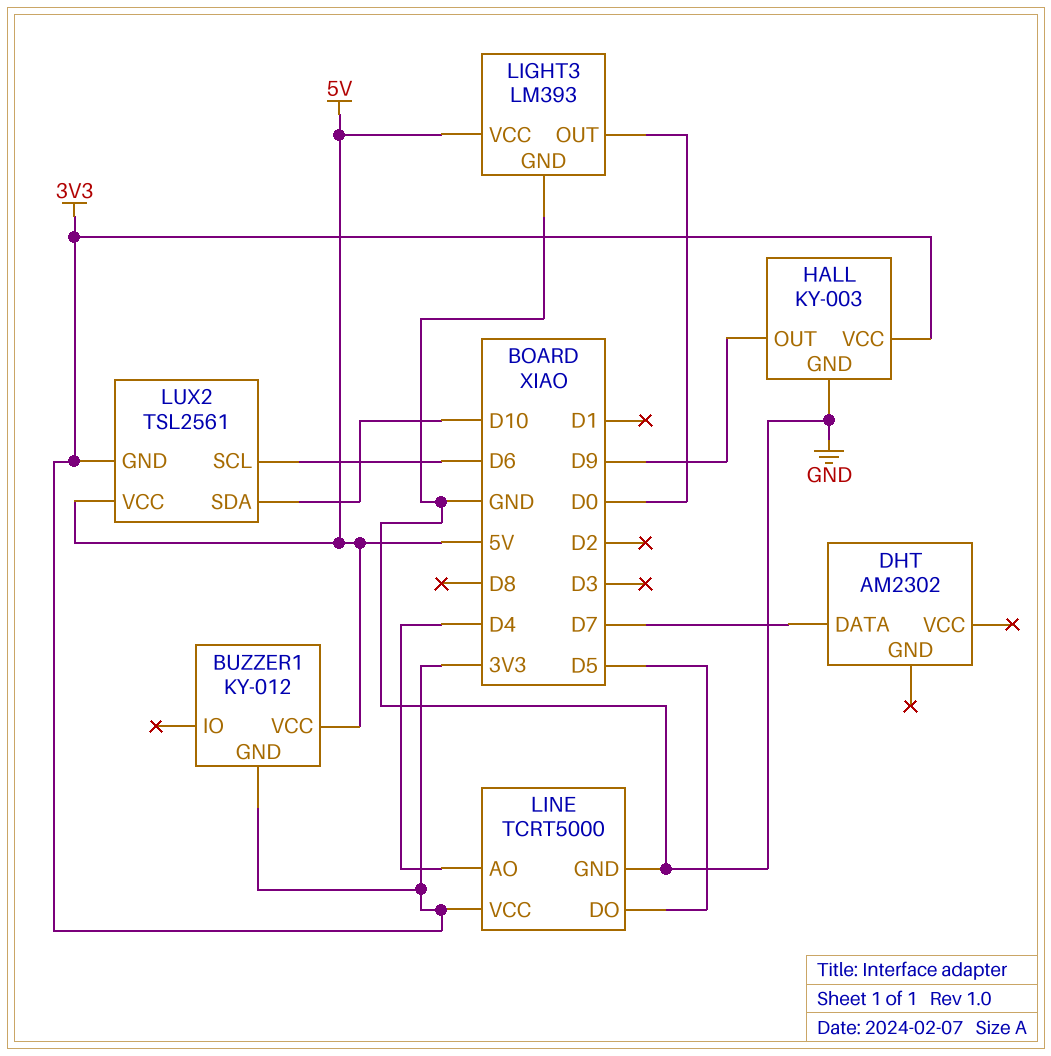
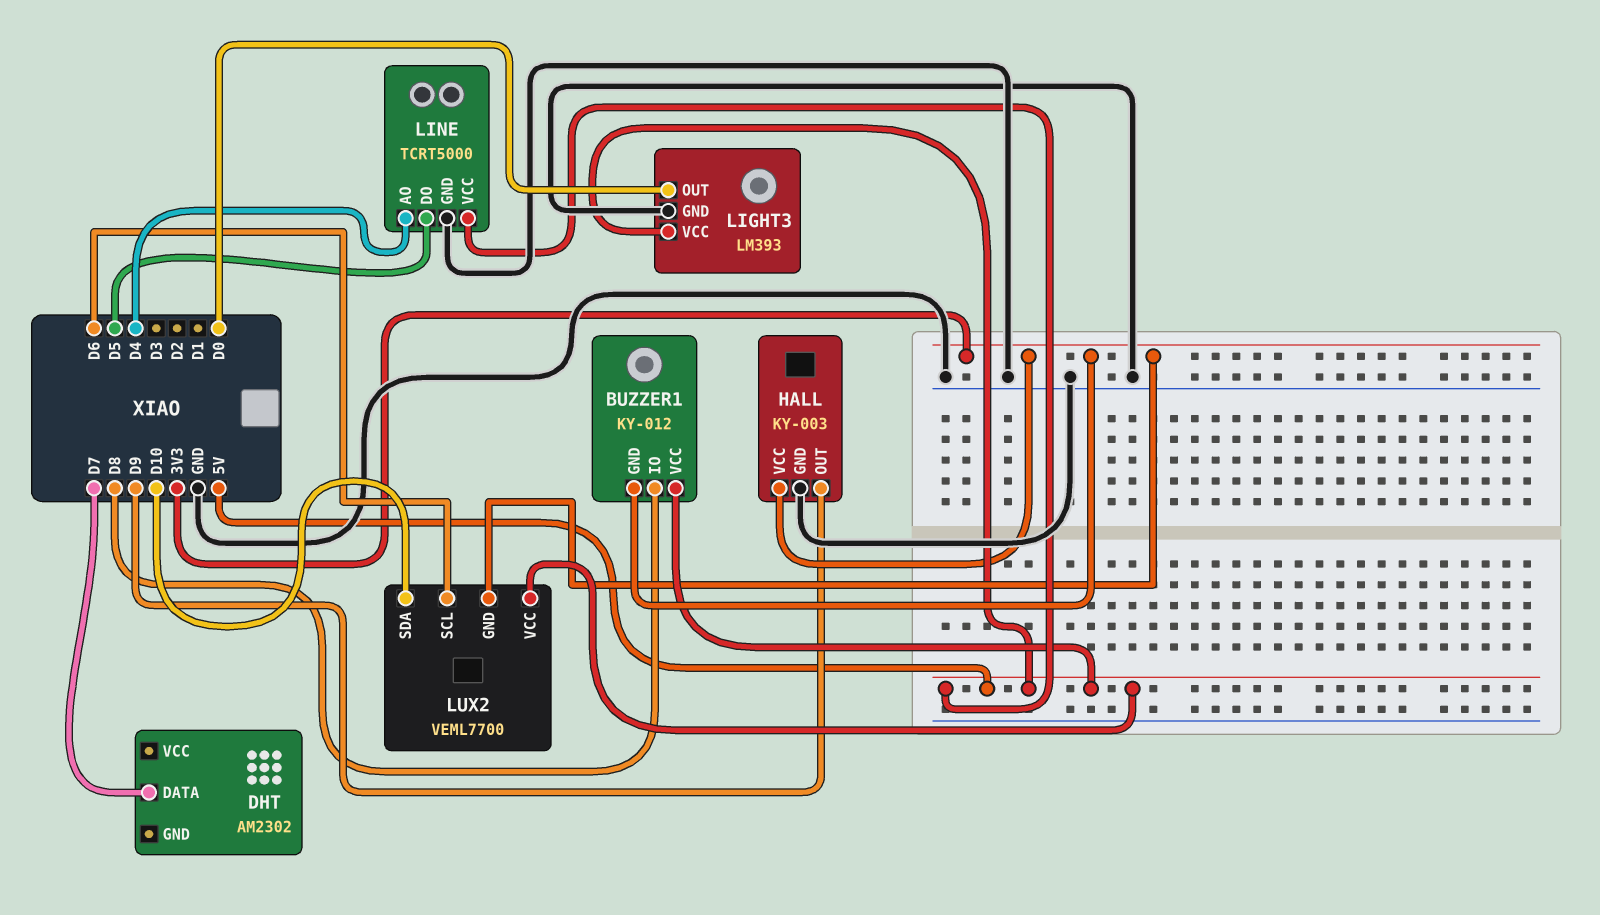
BUZZER1 pin IO: none -> D8
LINE pin VCC: 3V3 -> 5V
LUX2: TSL2561 -> VEML7700

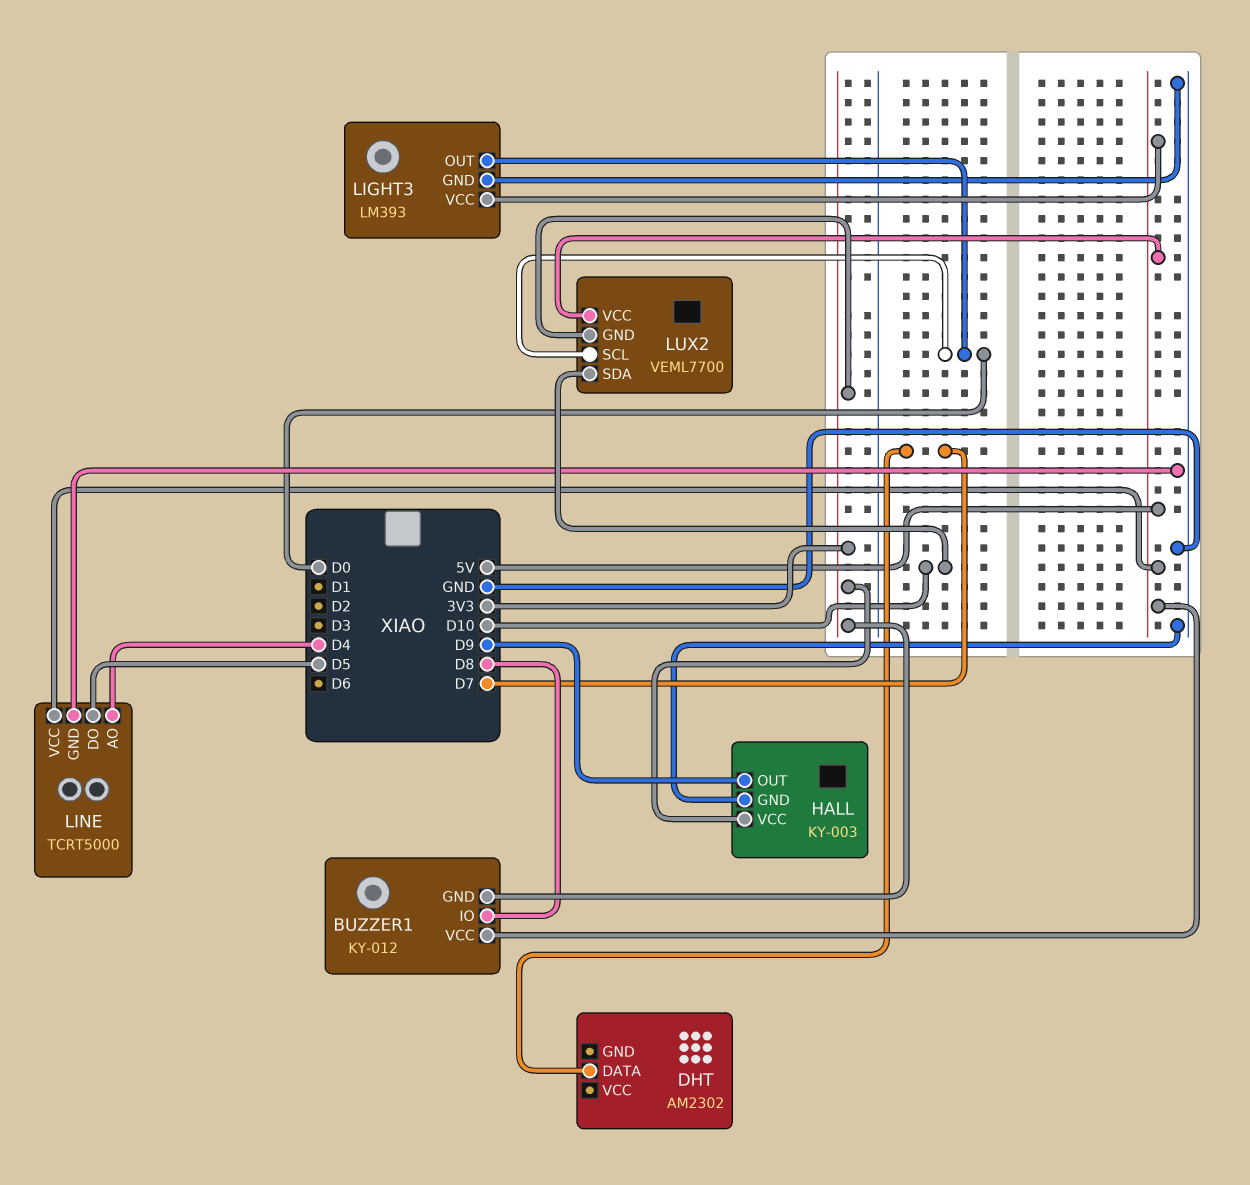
LUX2 pin SCL: D6 -> D0

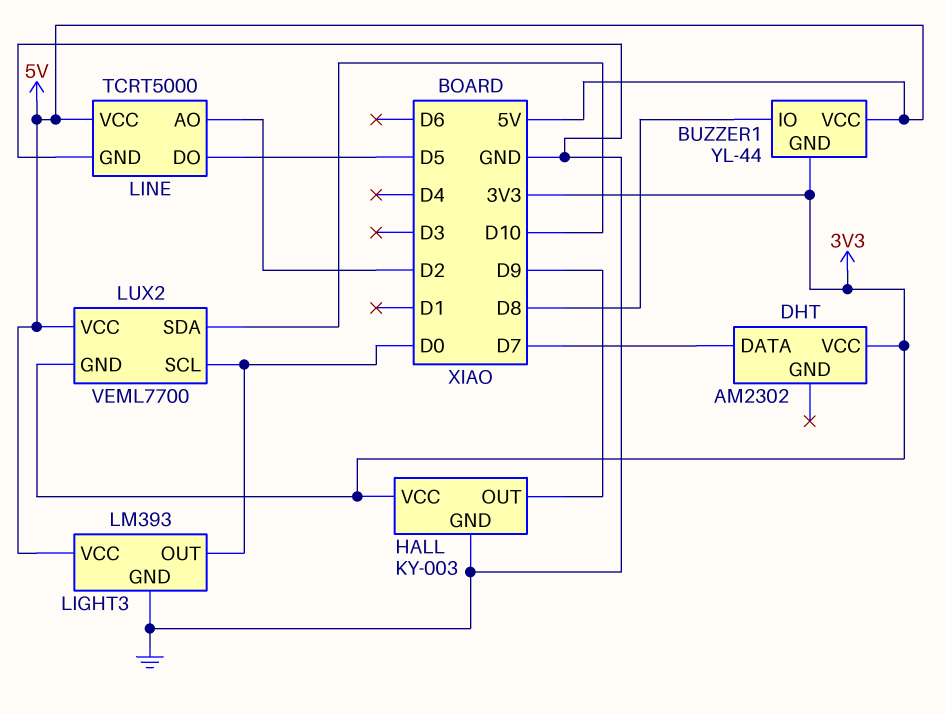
BUZZER1: KY-012 -> YL-44
DHT pin VCC: none -> 3V3
LINE pin AO: D4 -> D2

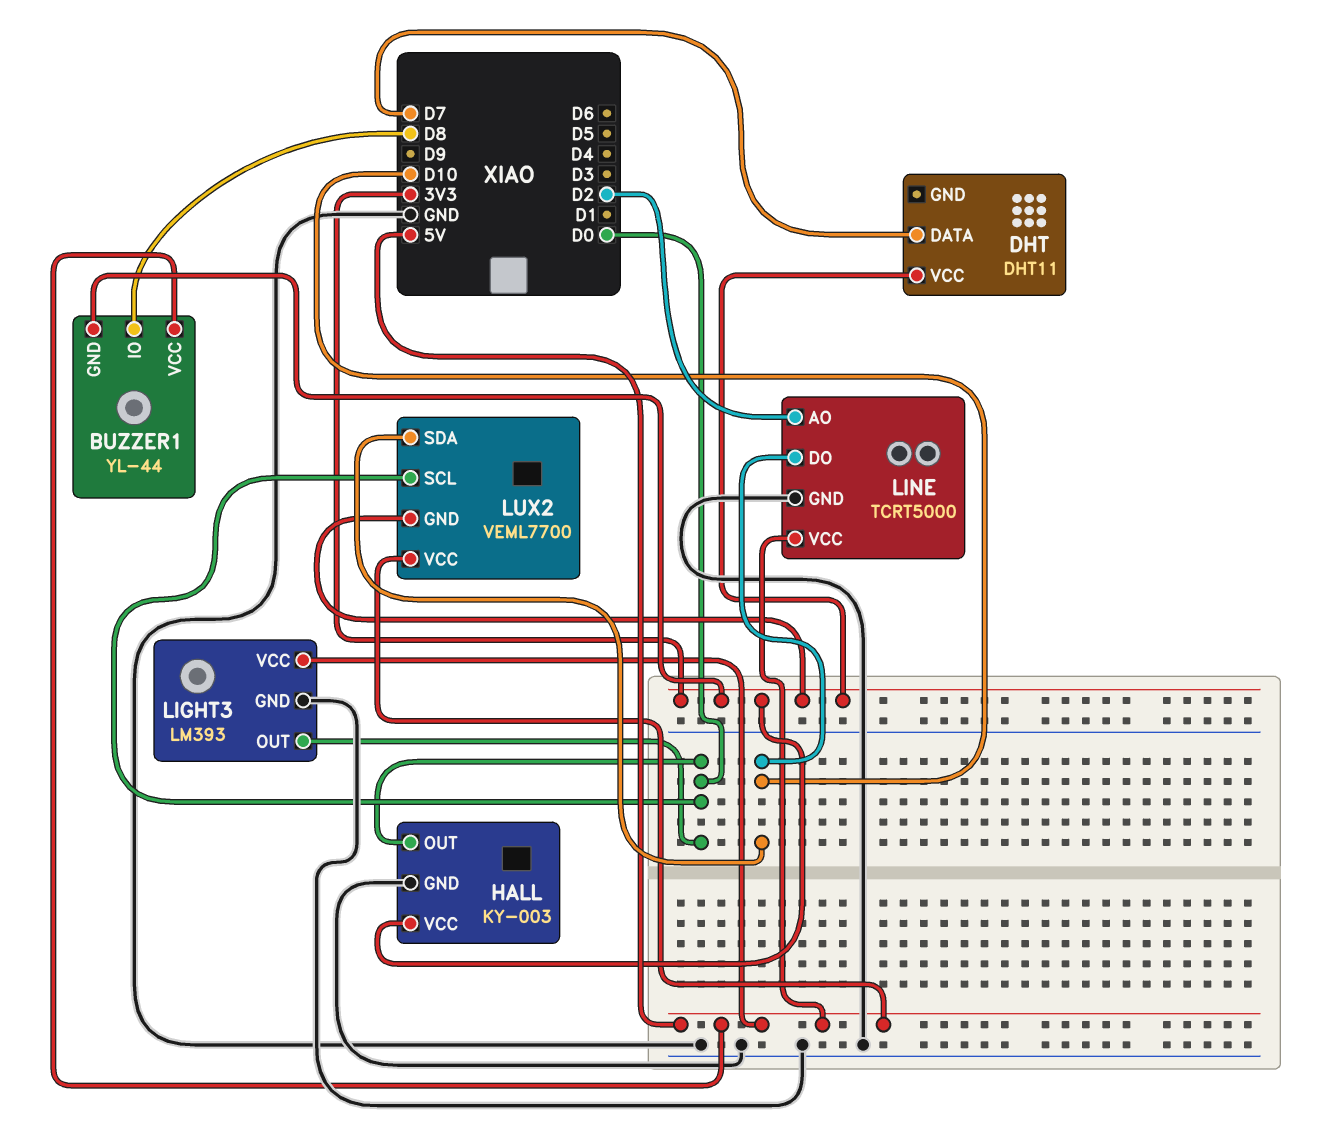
DHT: AM2302 -> DHT11
HALL pin OUT: D9 -> D0
LINE pin DO: D5 -> D10

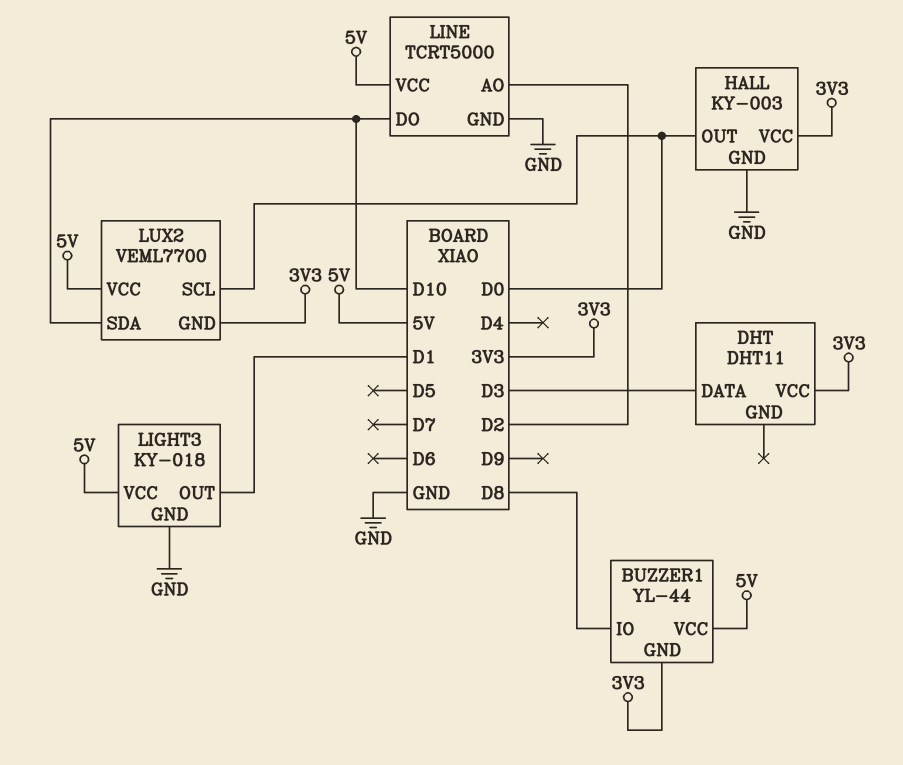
DHT pin DATA: D7 -> D3
LIGHT3: LM393 -> KY-018
LIGHT3 pin OUT: D0 -> D1

